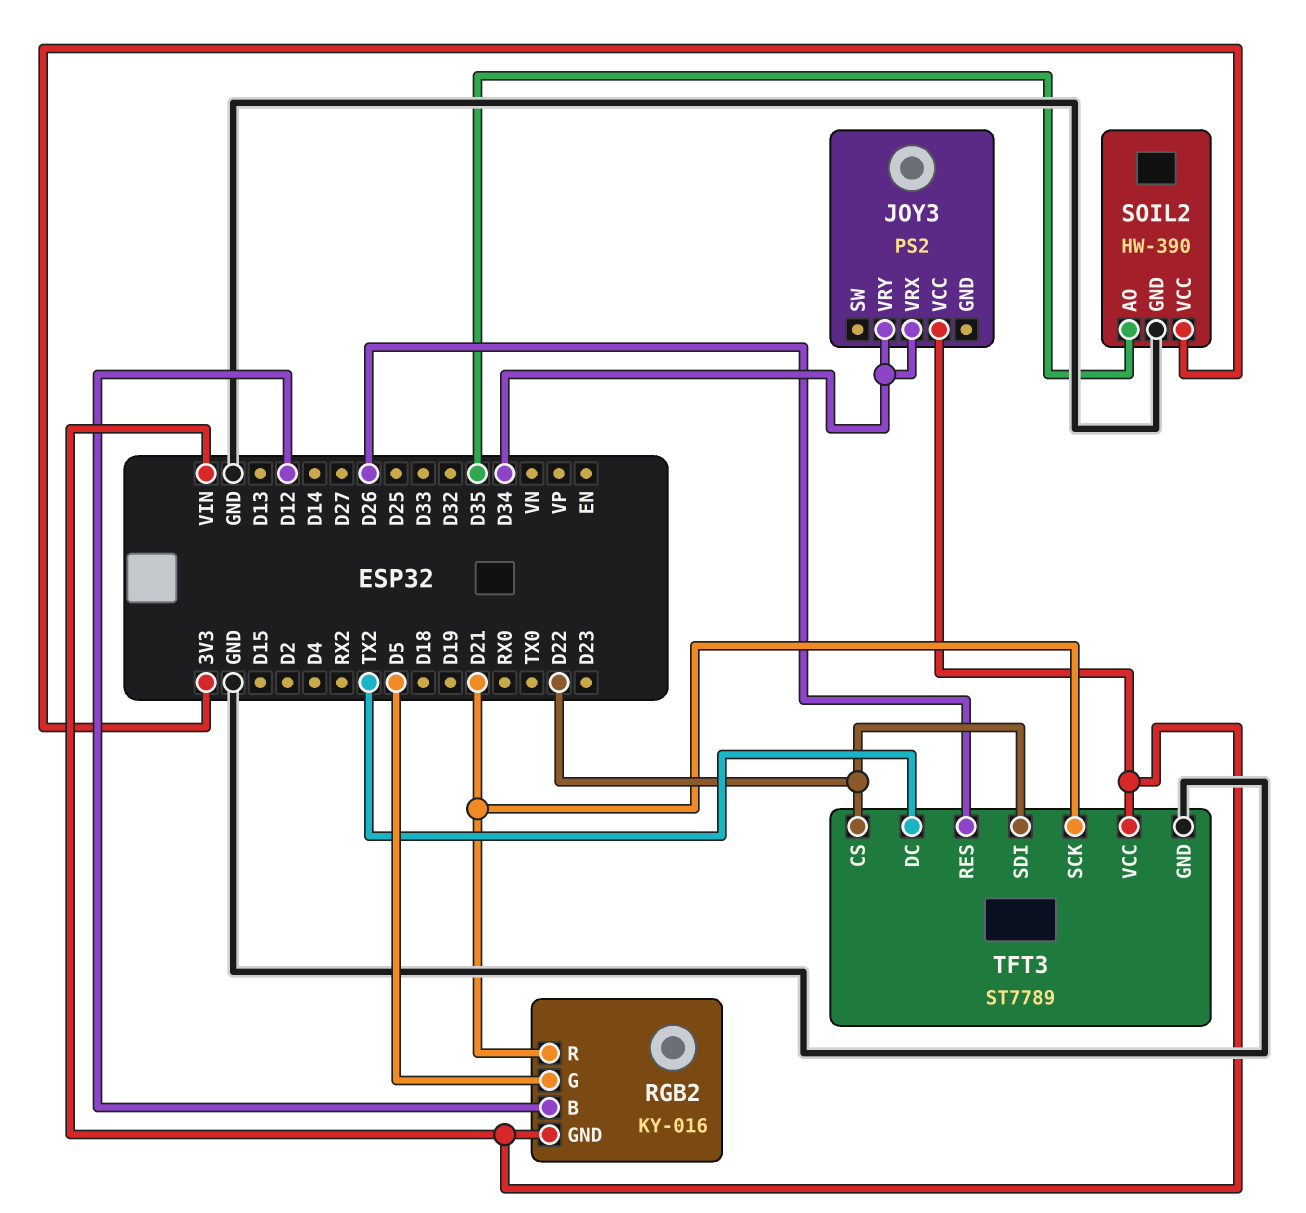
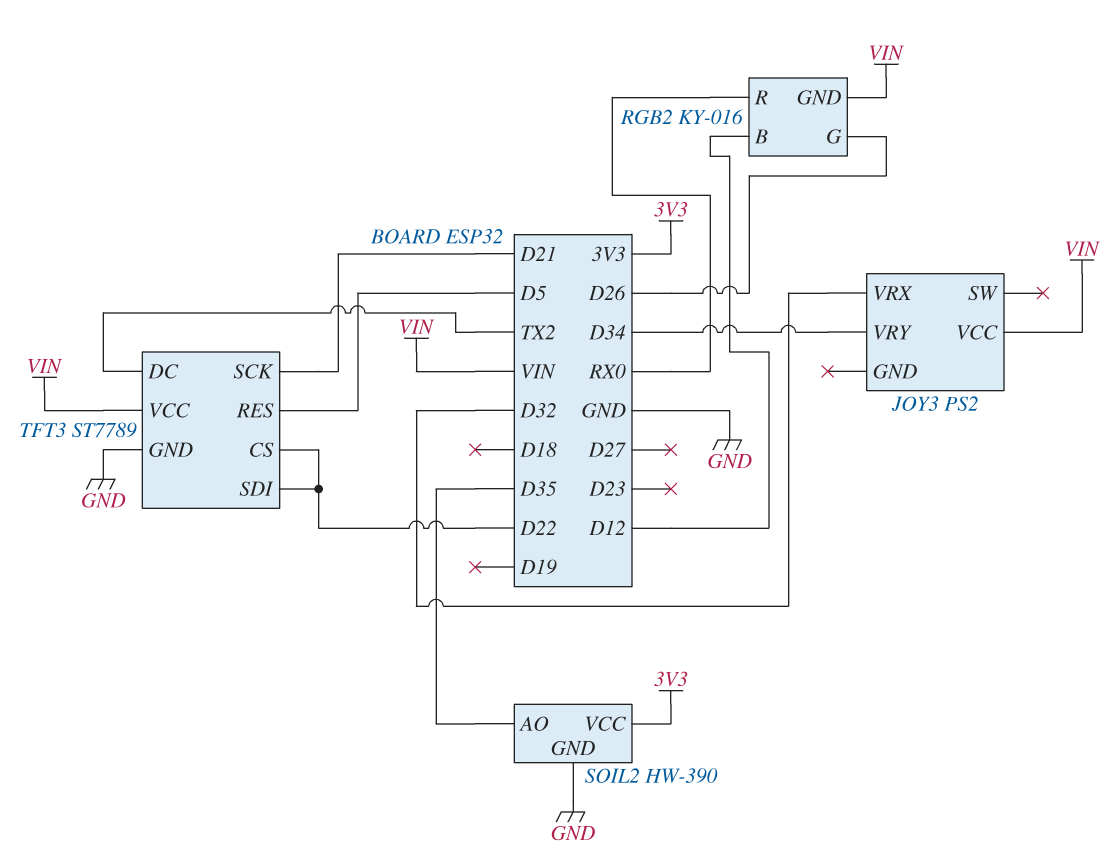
JOY3 pin VRX: D34 -> D32
RGB2 pin G: D5 -> D26
RGB2 pin R: D21 -> RX0
TFT3 pin RES: D26 -> D5

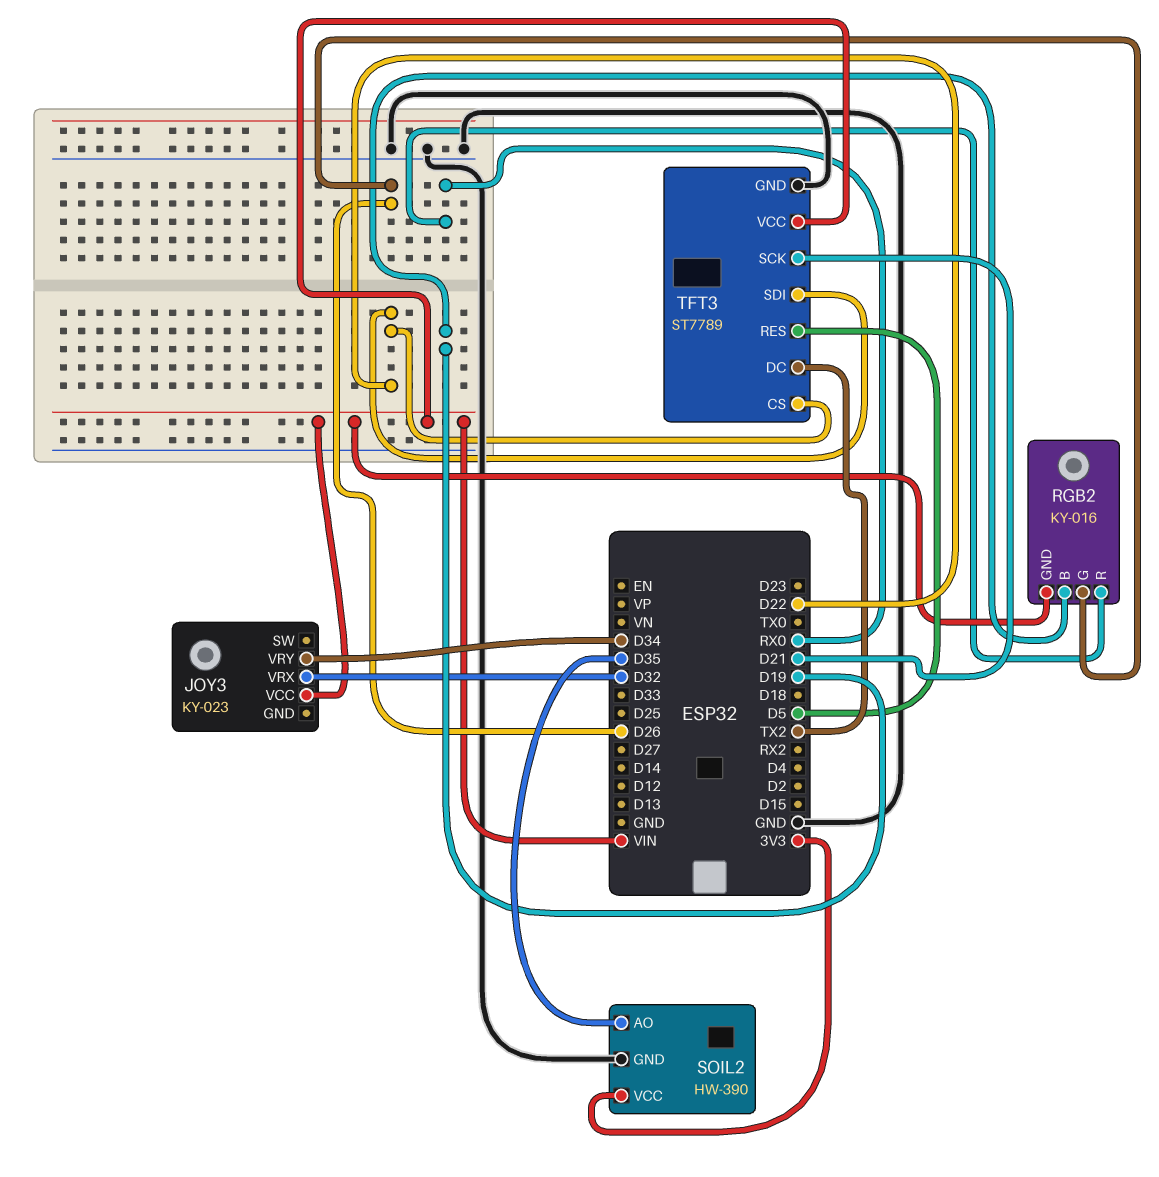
JOY3: PS2 -> KY-023
RGB2 pin B: D12 -> D19

